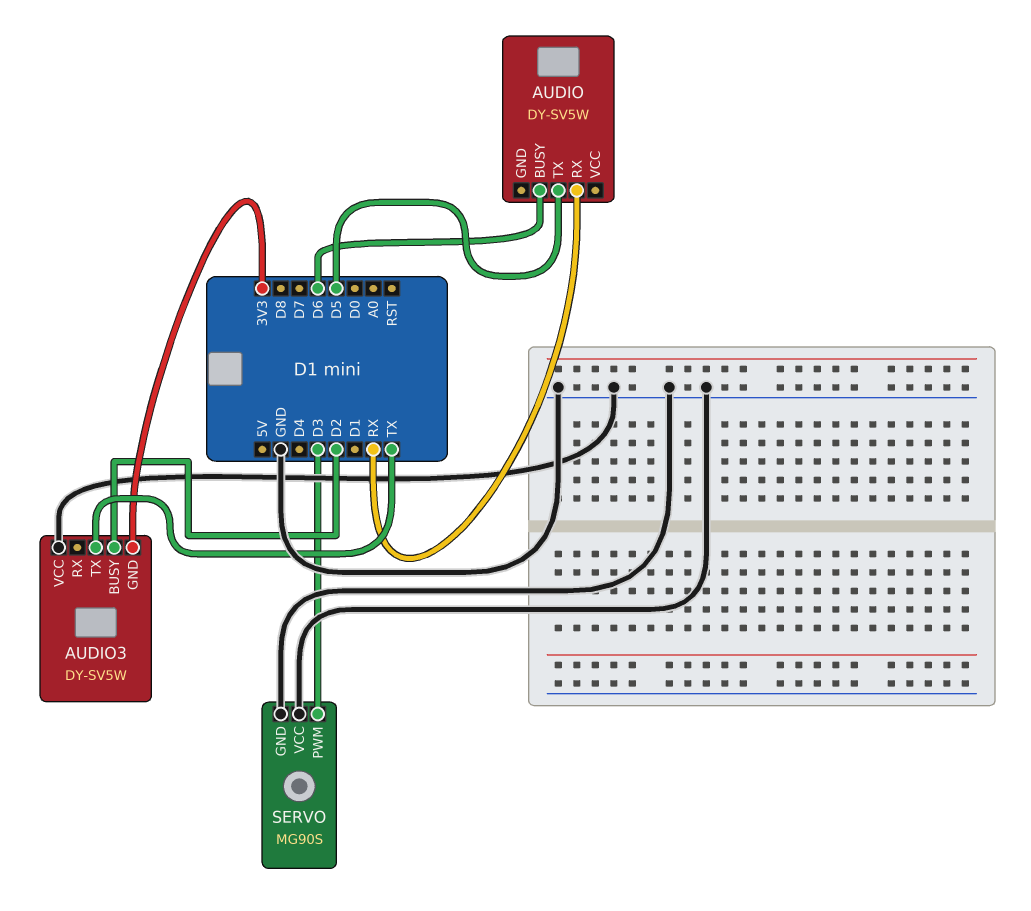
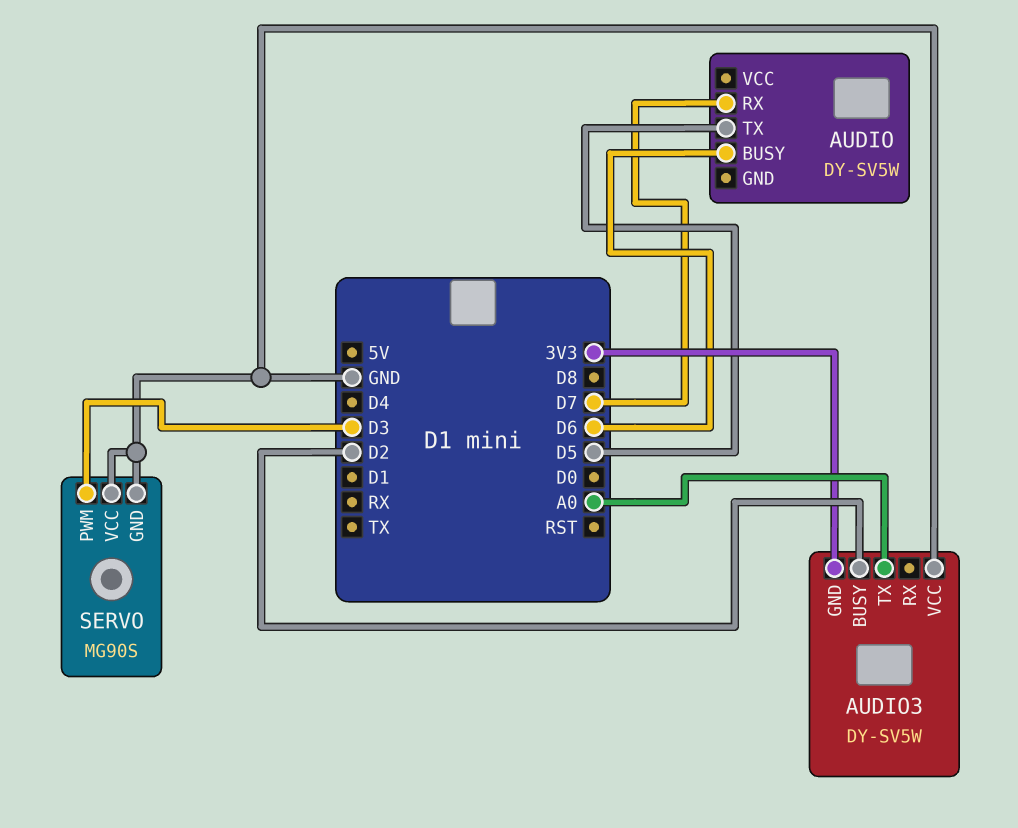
AUDIO pin RX: RX -> D7
AUDIO3 pin TX: TX -> A0

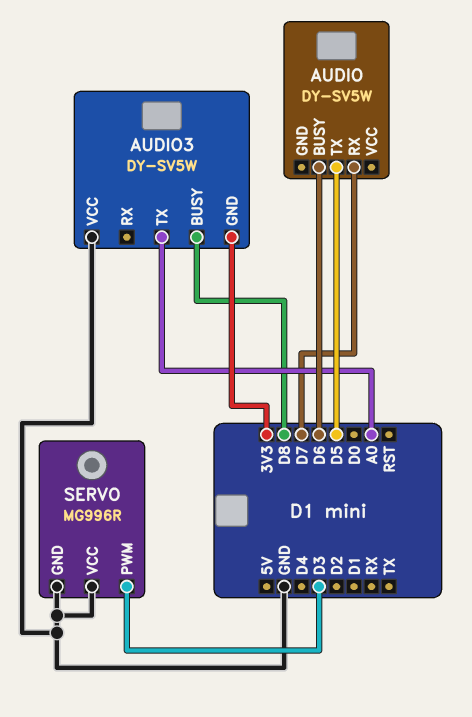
AUDIO3 pin BUSY: D2 -> D8
SERVO: MG90S -> MG996R

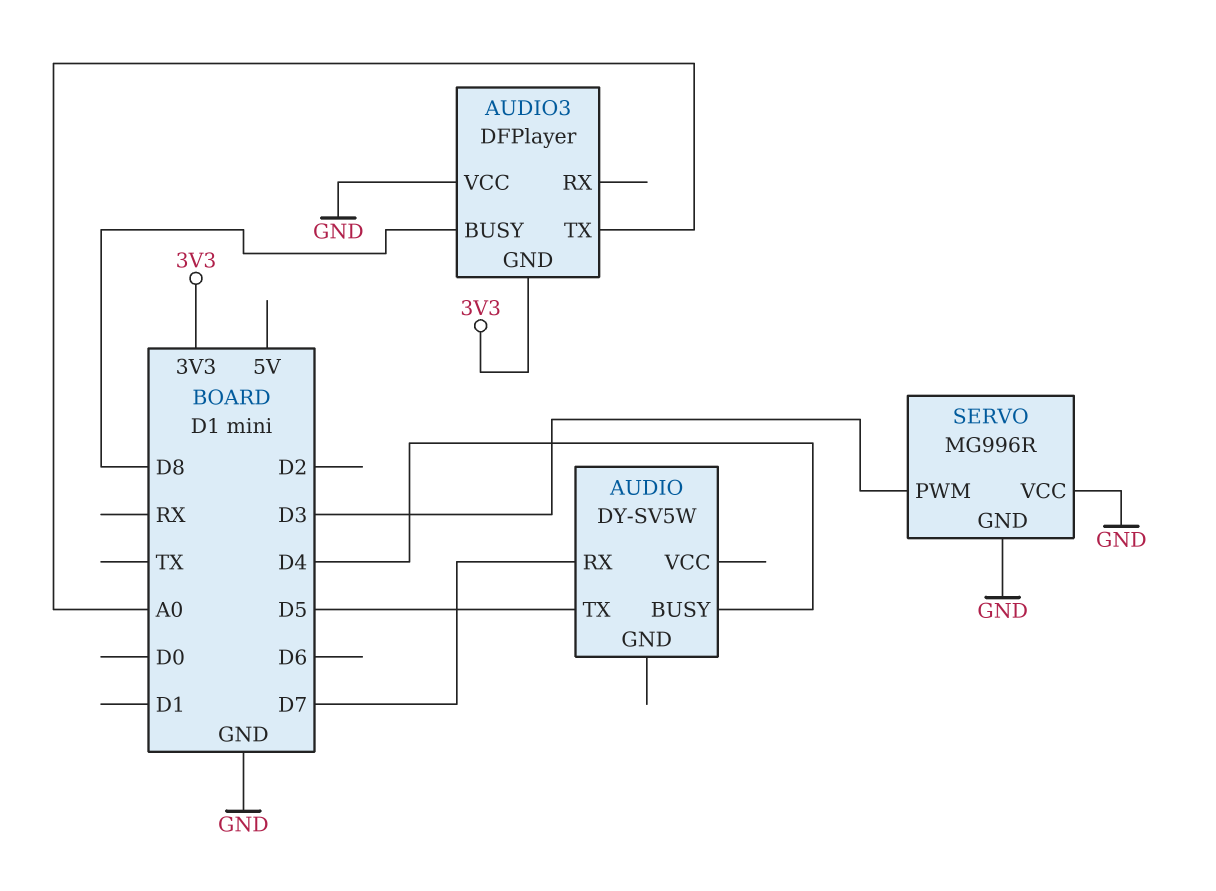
AUDIO pin BUSY: D6 -> D4
AUDIO3: DY-SV5W -> DFPlayer

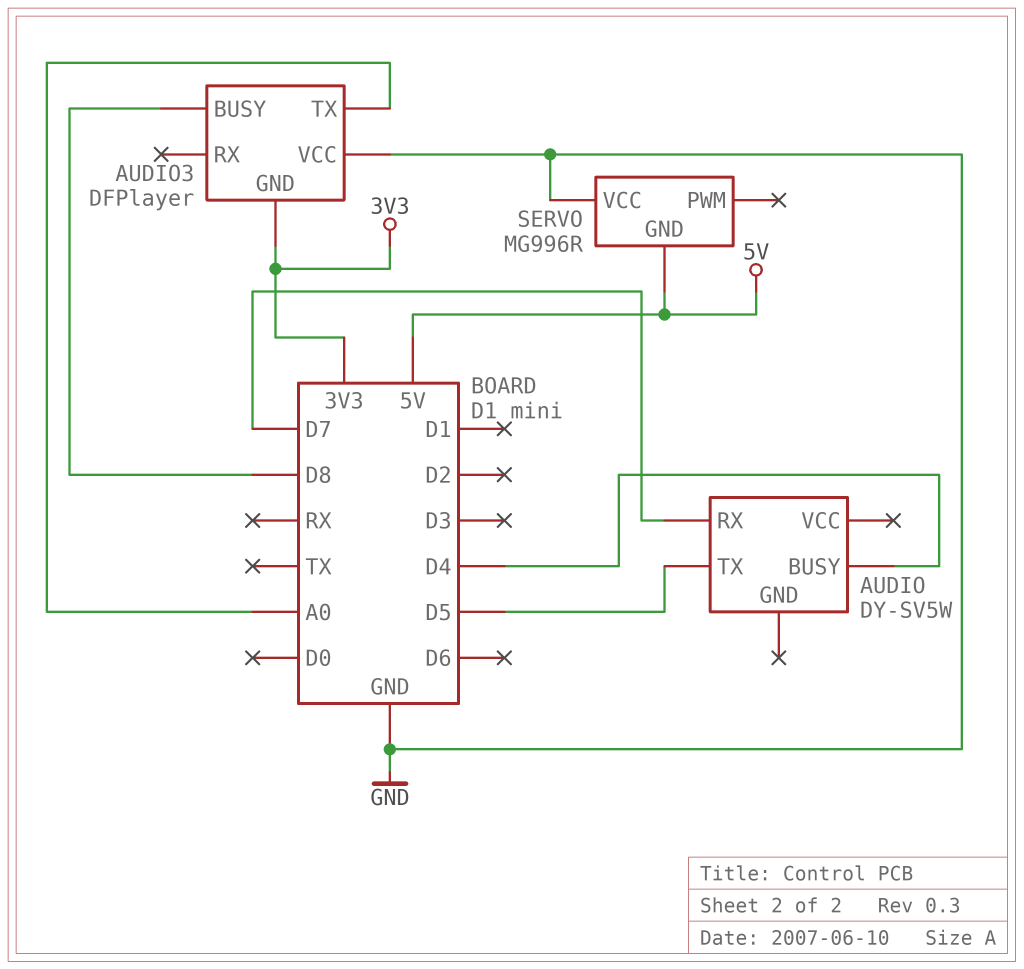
SERVO pin GND: GND -> 5V
SERVO pin PWM: D3 -> none

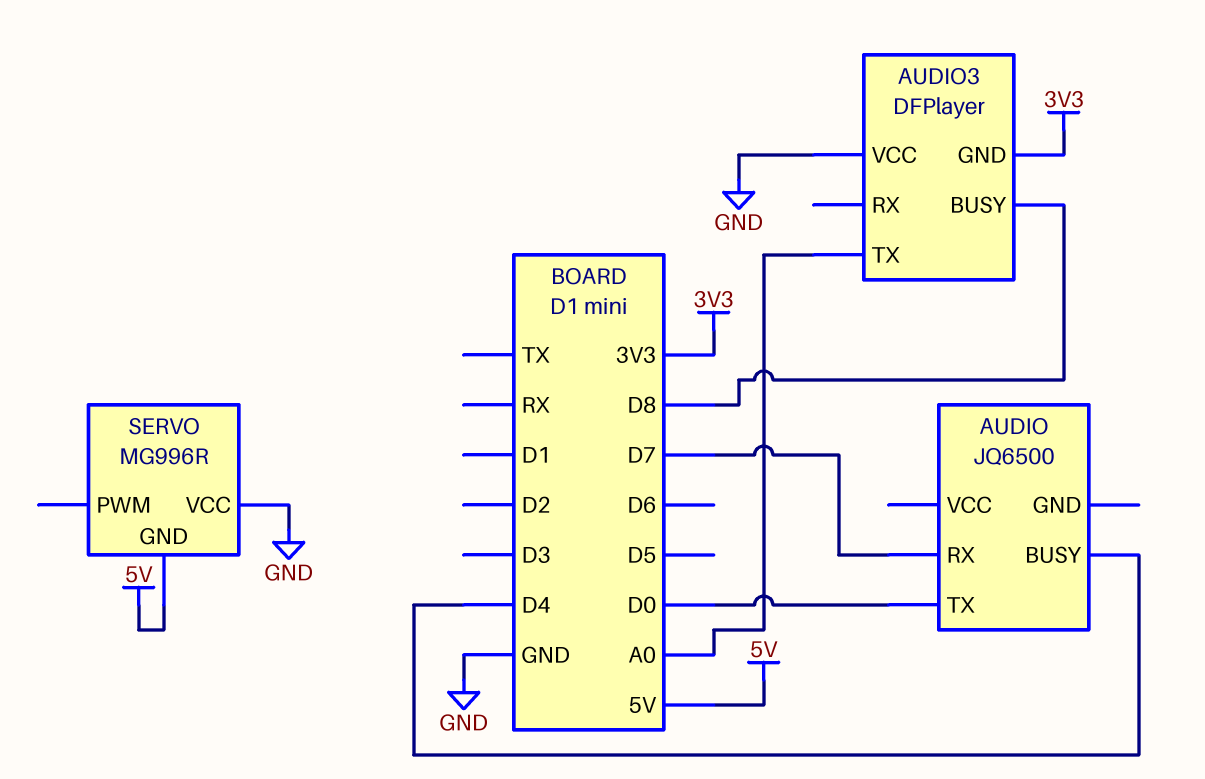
AUDIO: DY-SV5W -> JQ6500
AUDIO pin TX: D5 -> D0

